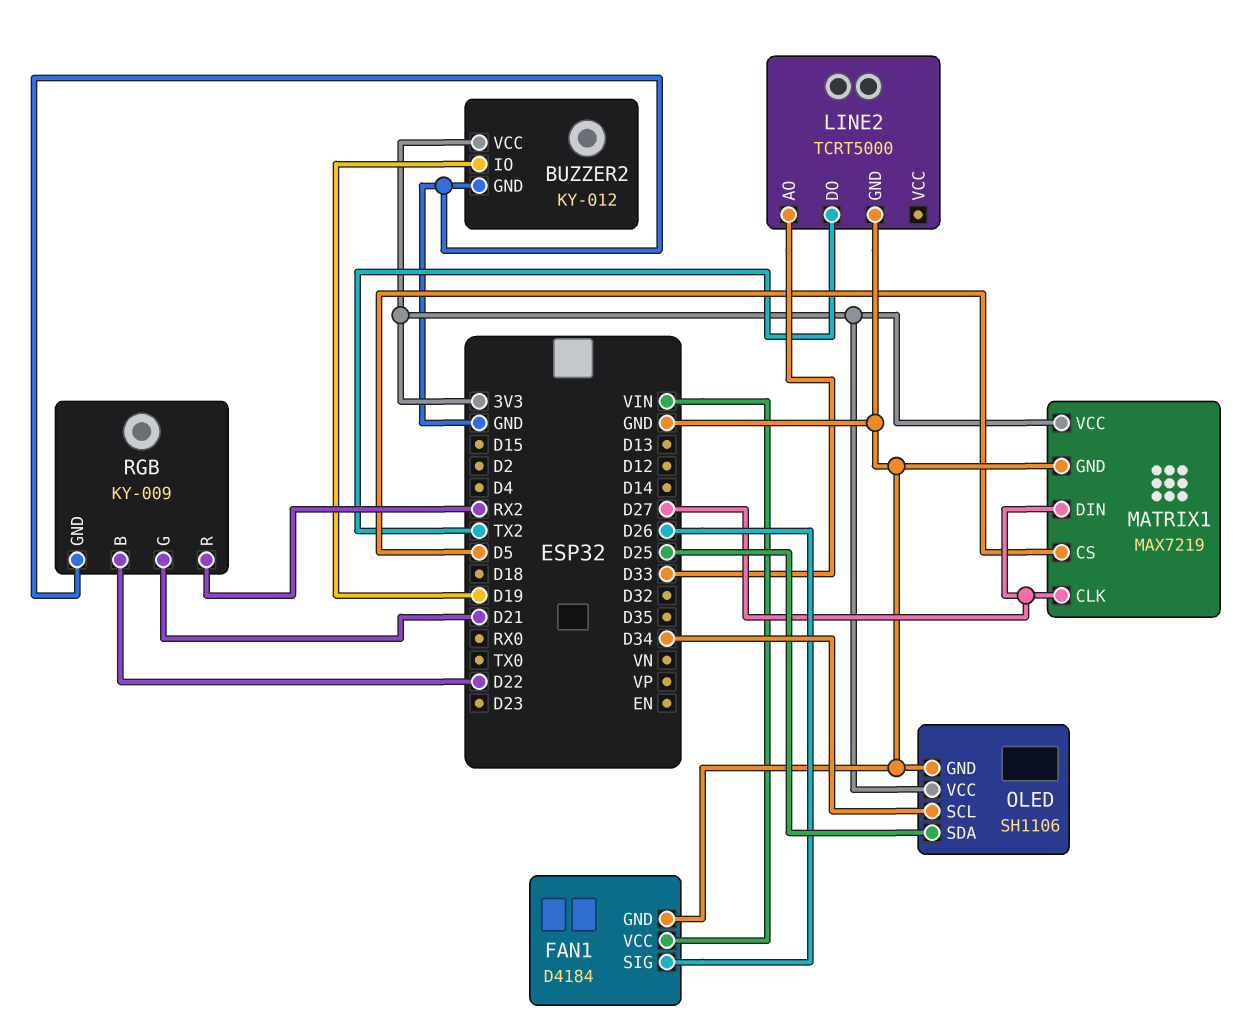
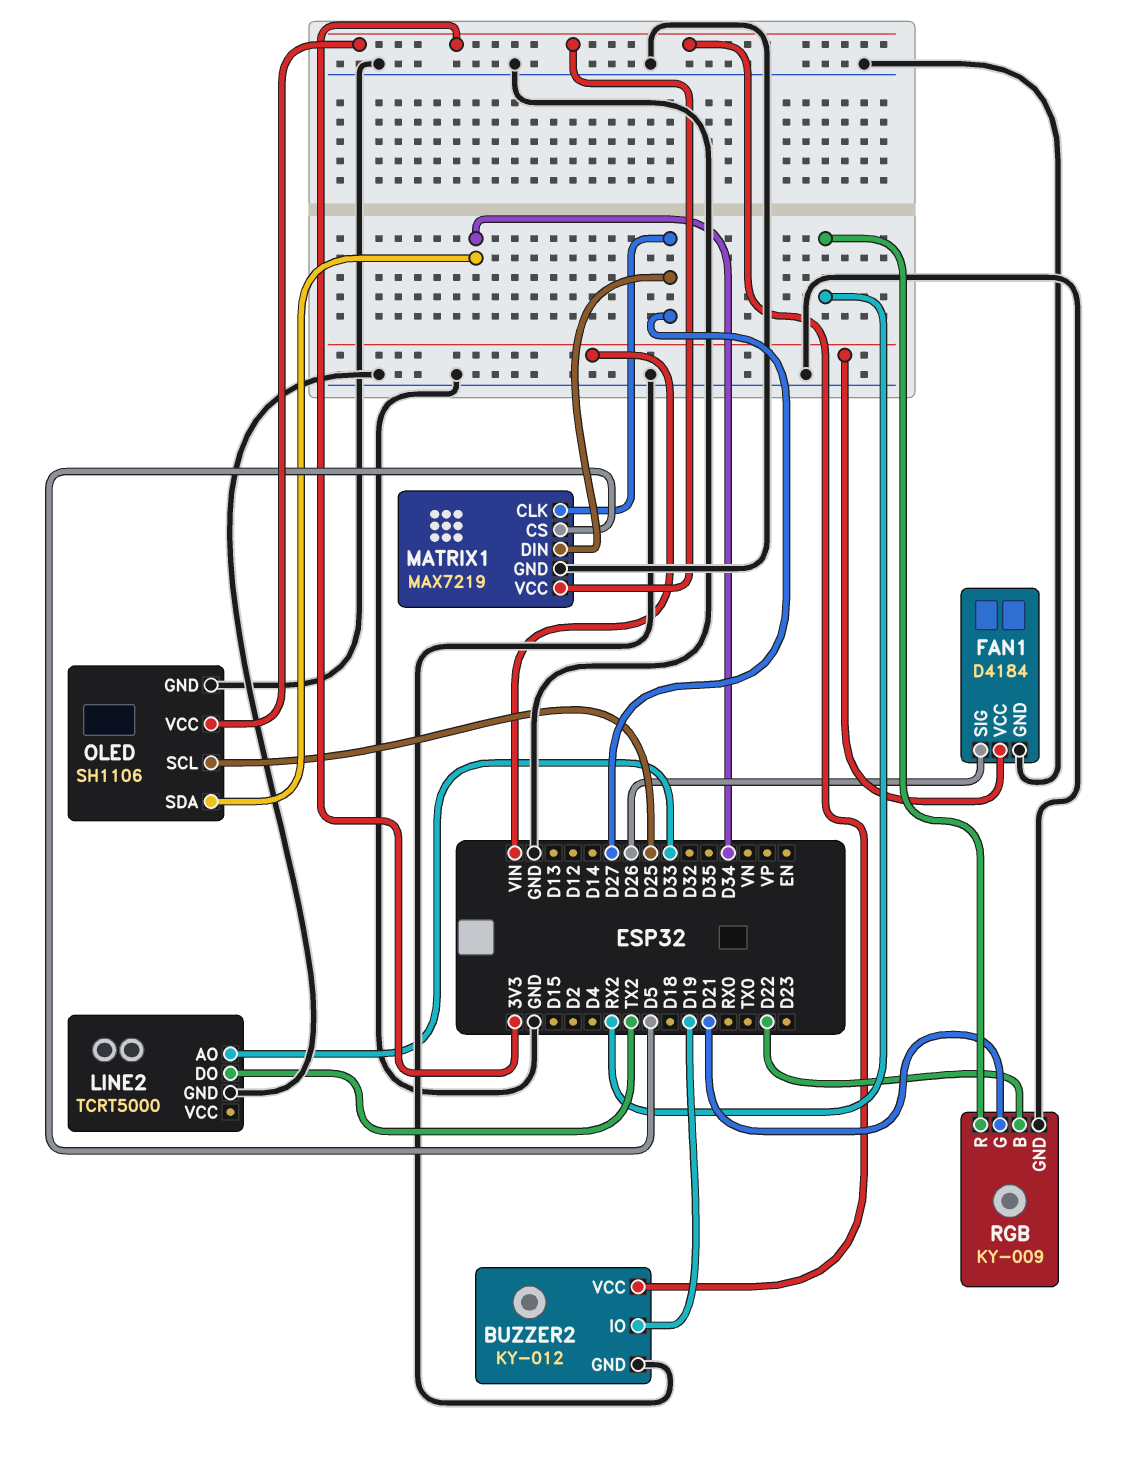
OLED pin SCL: D34 -> D25
OLED pin SDA: D25 -> D34

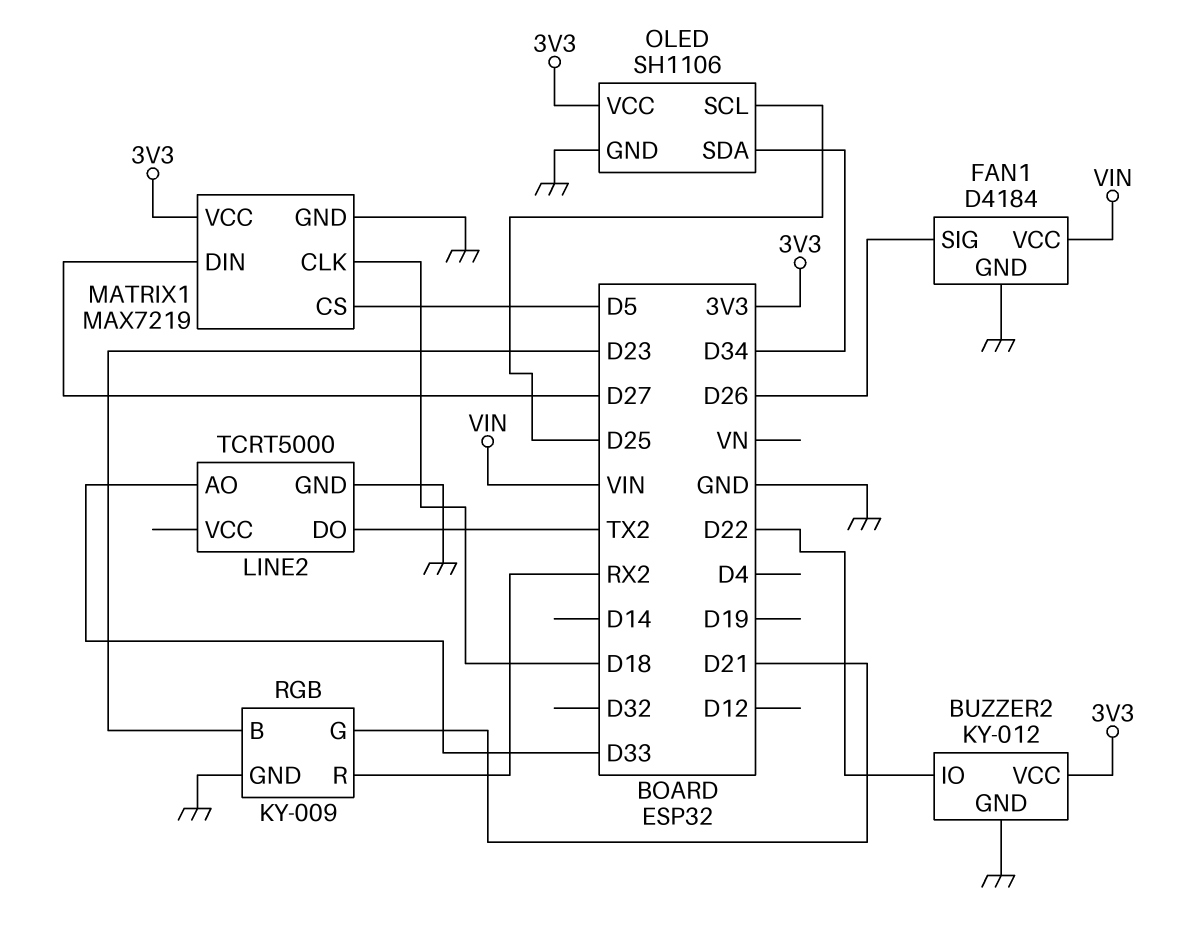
BUZZER2 pin IO: D19 -> D22
MATRIX1 pin CLK: D27 -> D18
RGB pin B: D22 -> D23

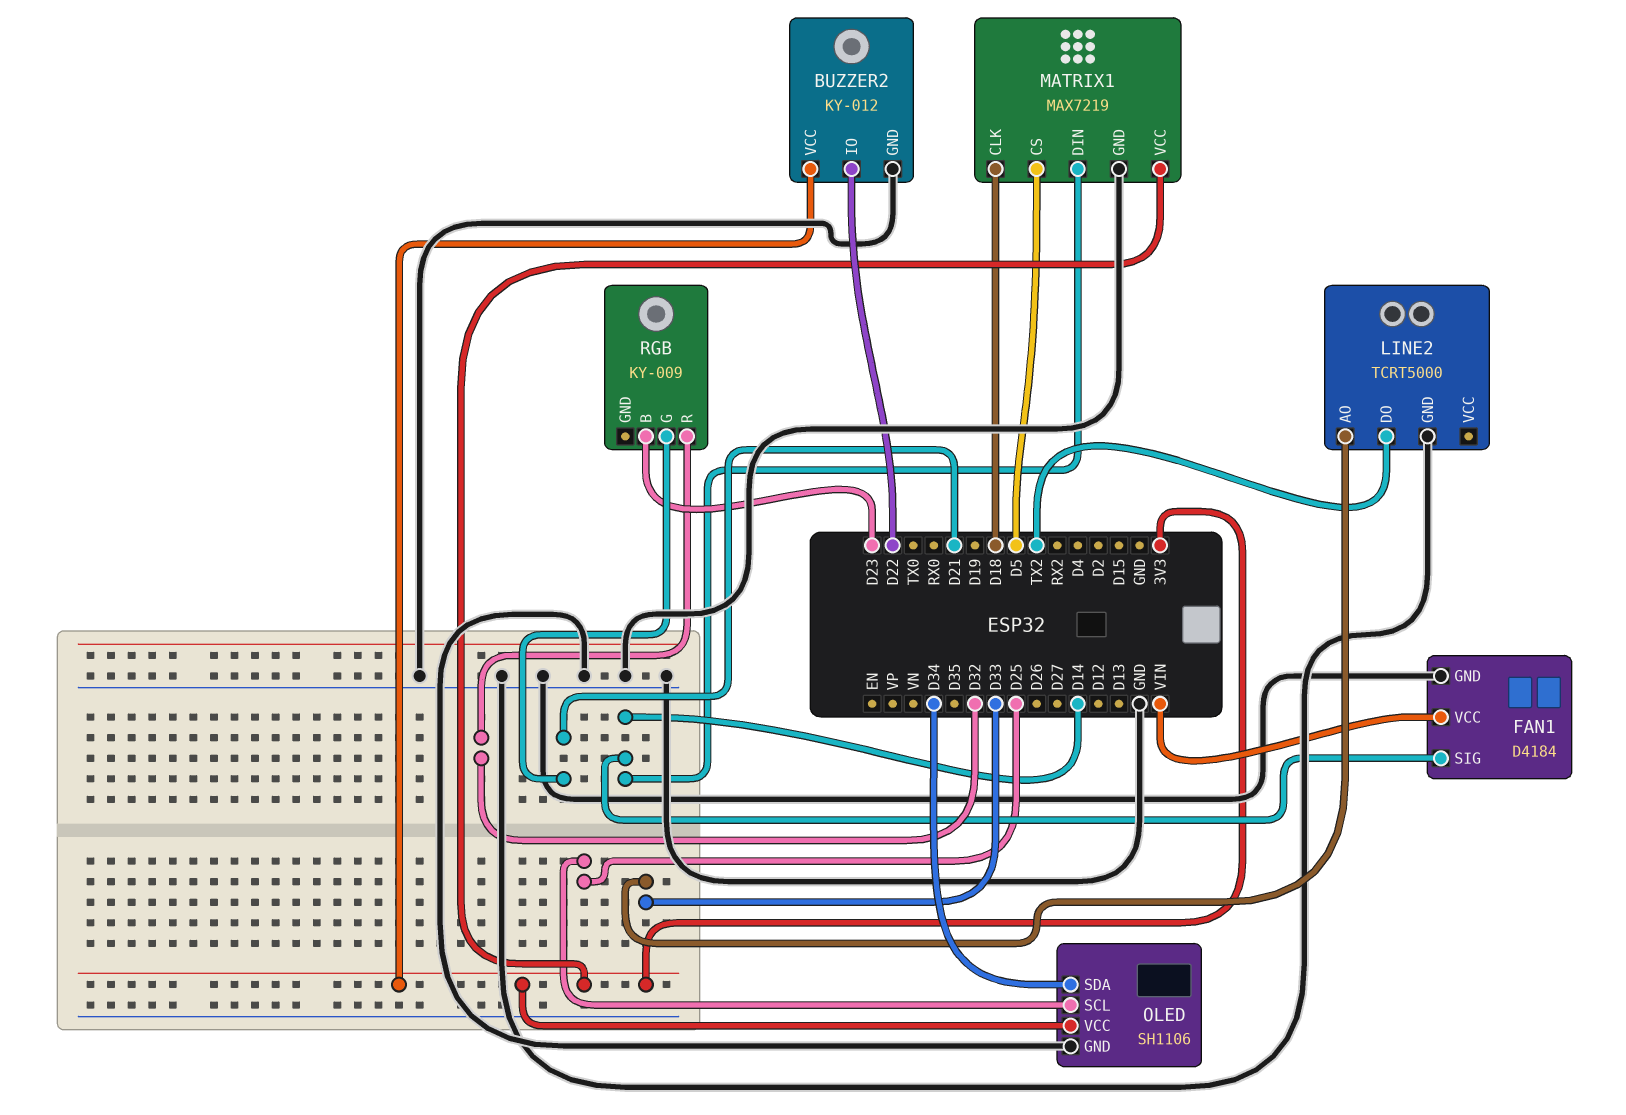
FAN1 pin SIG: D26 -> D14
MATRIX1 pin DIN: D27 -> D14
RGB pin GND: GND -> none
RGB pin R: RX2 -> D32

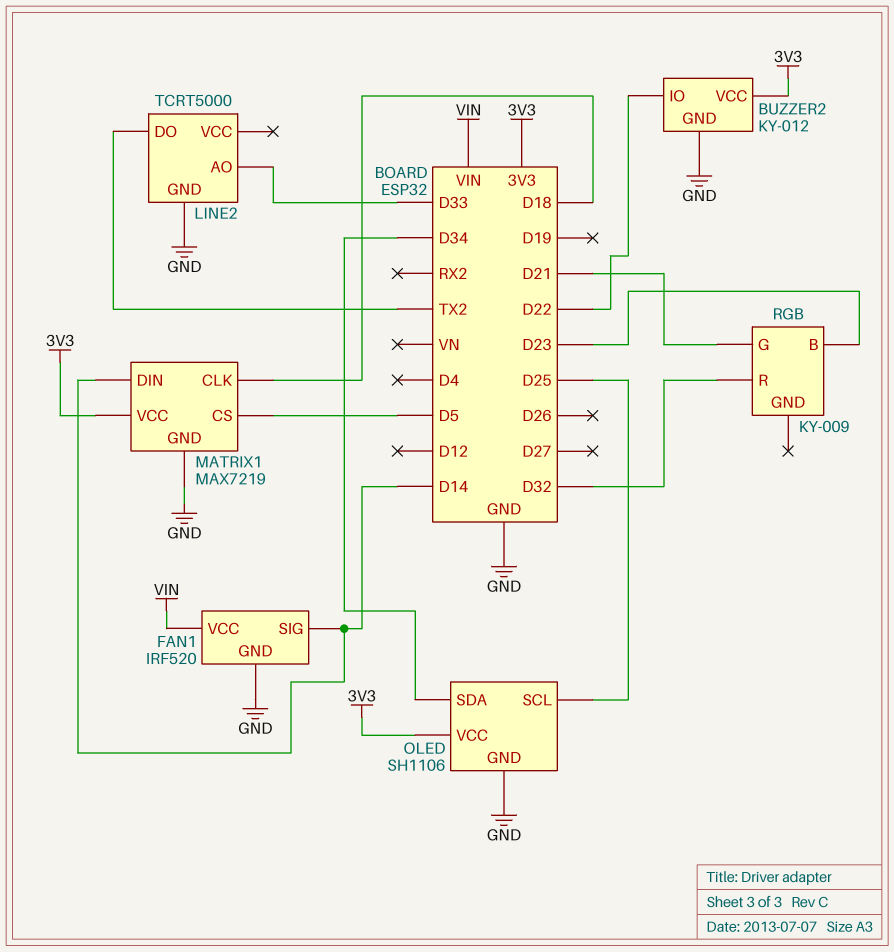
FAN1: D4184 -> IRF520

